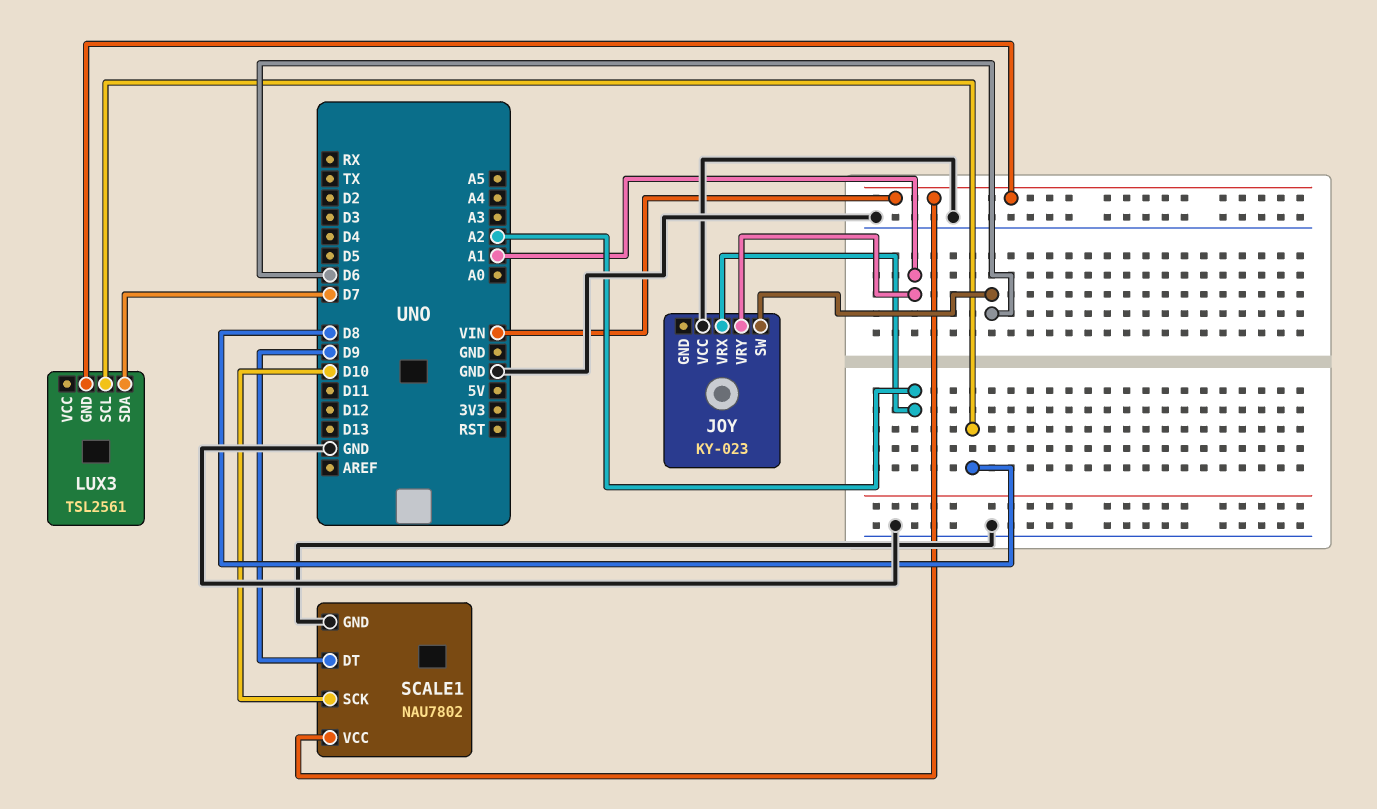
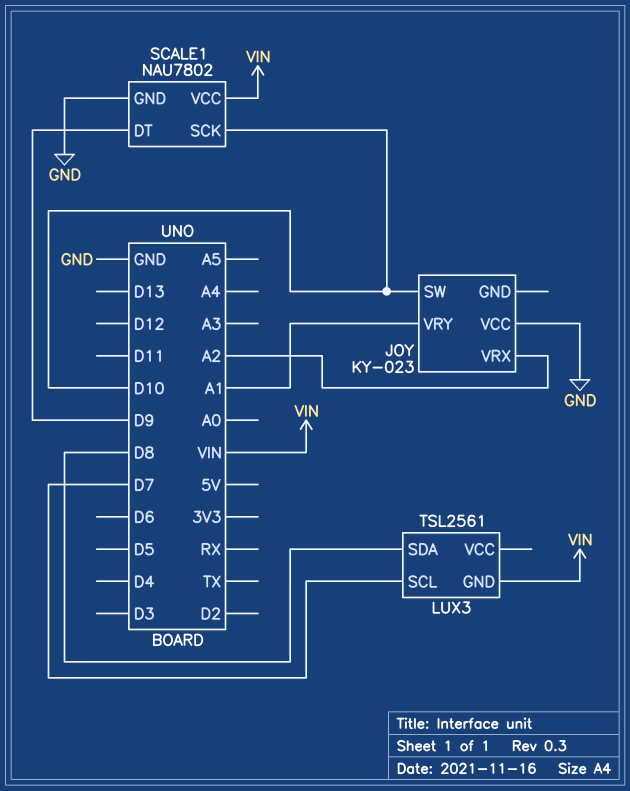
JOY pin SW: D6 -> D10
LUX3 pin SCL: D8 -> D7
LUX3 pin SDA: D7 -> D8

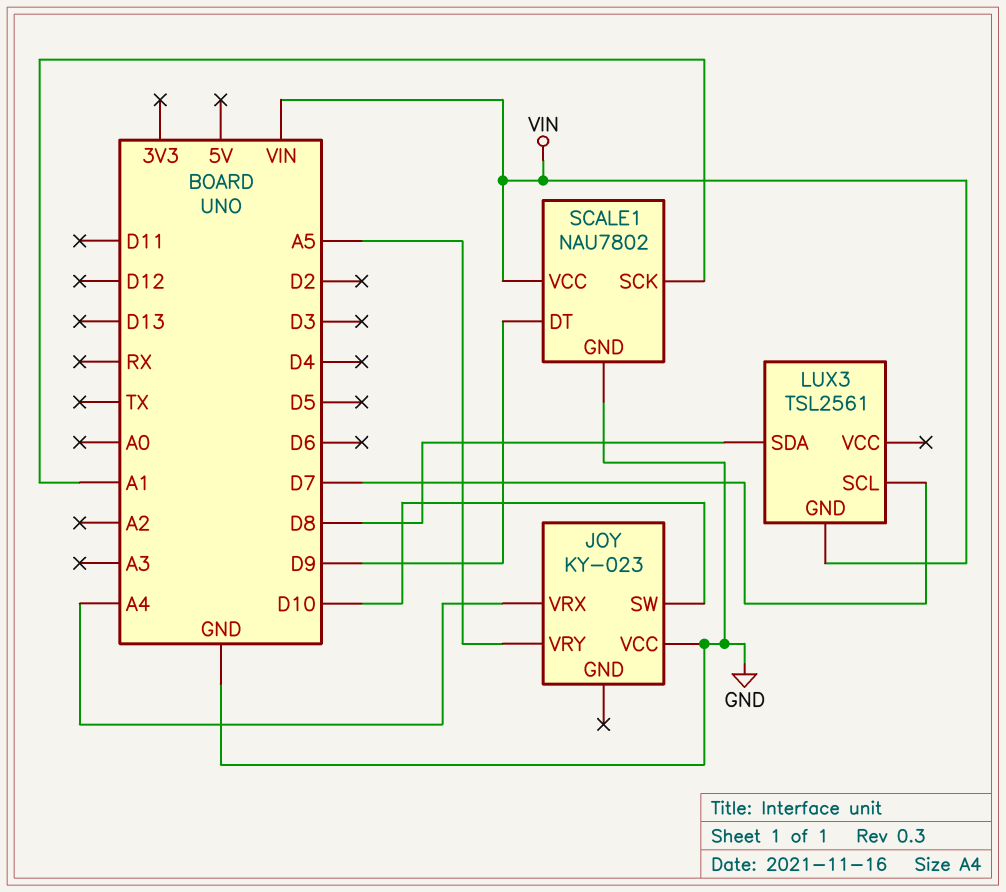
JOY pin VRX: A2 -> A4
JOY pin VRY: A1 -> A5
SCALE1 pin SCK: D10 -> A1

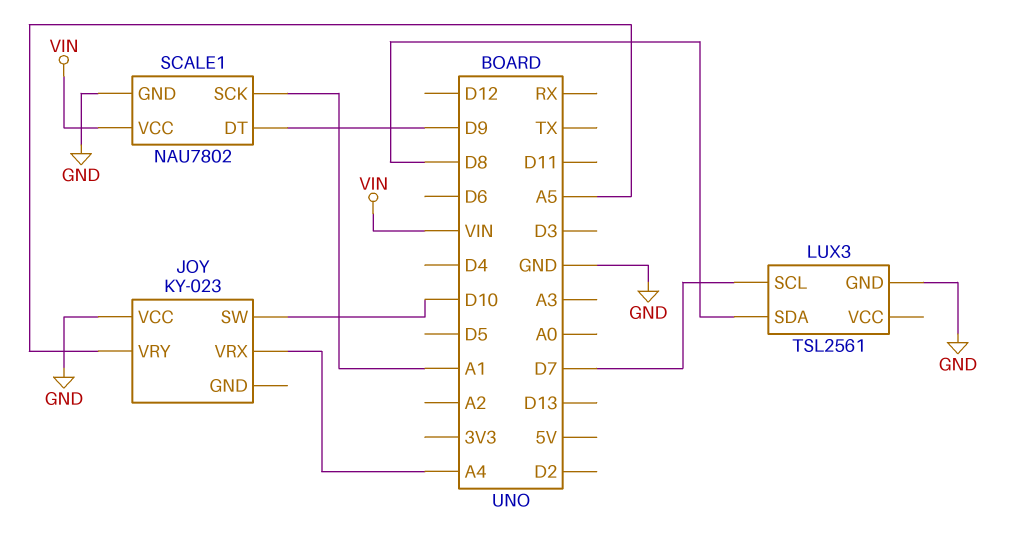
LUX3 pin GND: VIN -> GND

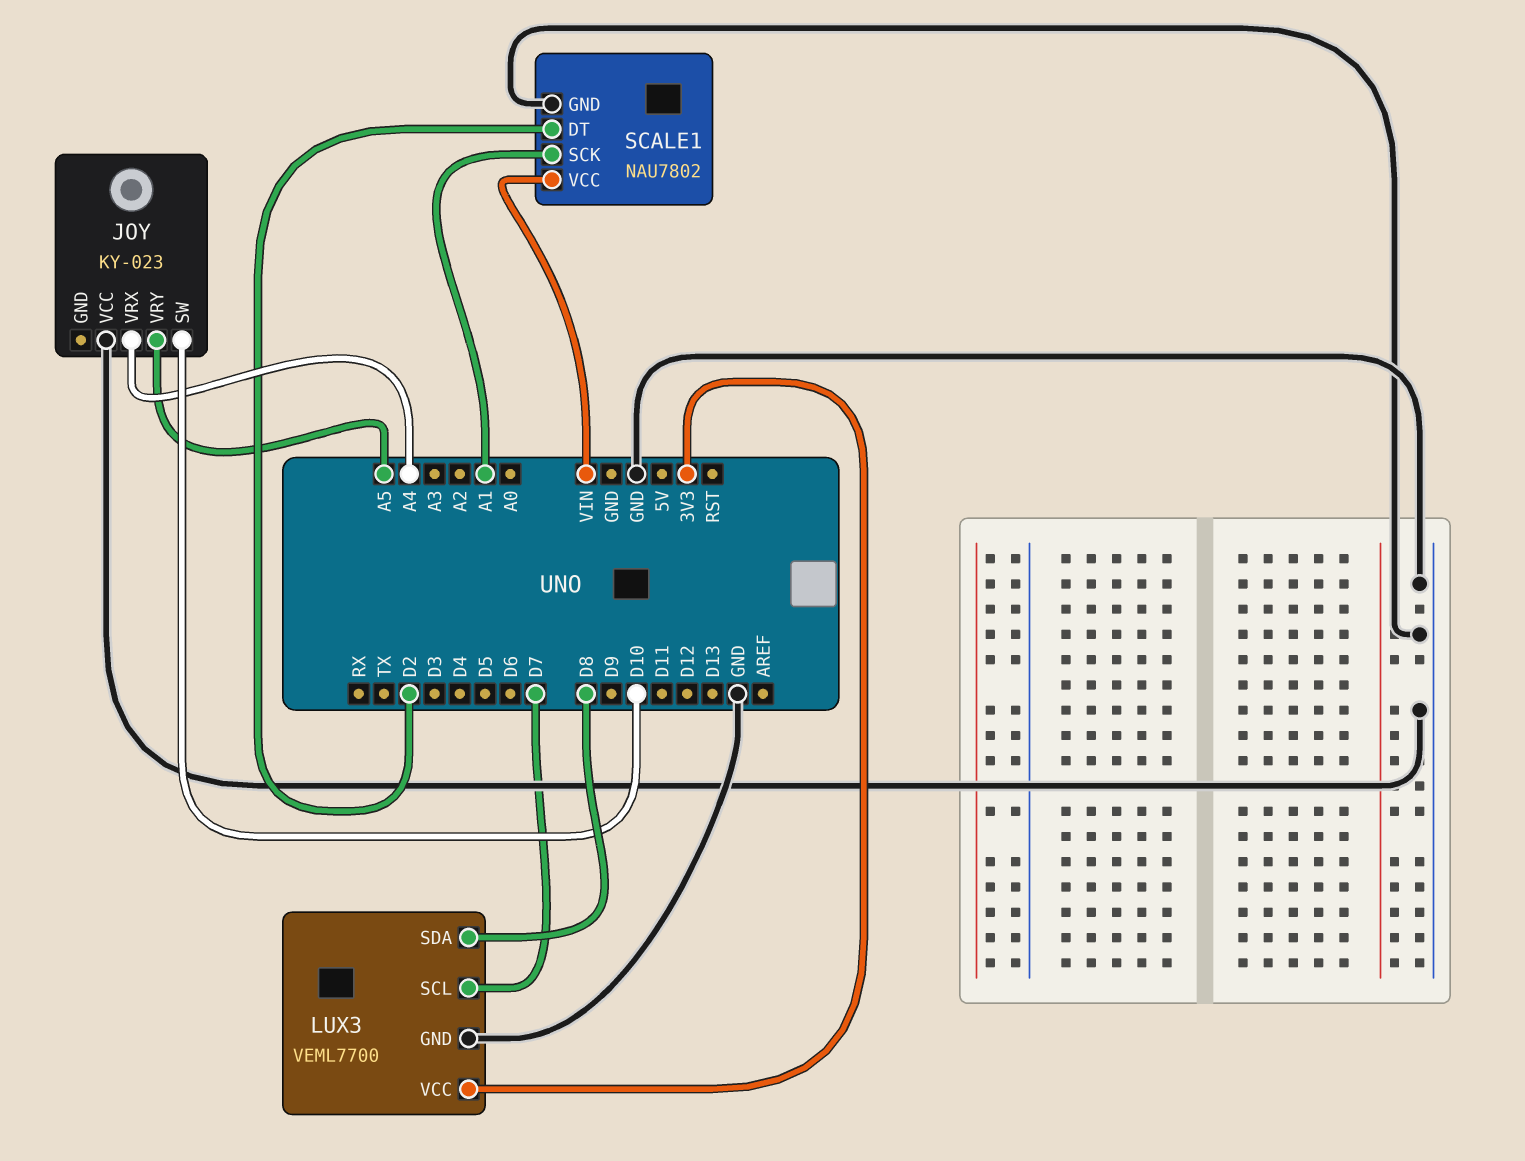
LUX3: TSL2561 -> VEML7700
LUX3 pin VCC: none -> 3V3
SCALE1 pin DT: D9 -> D2

